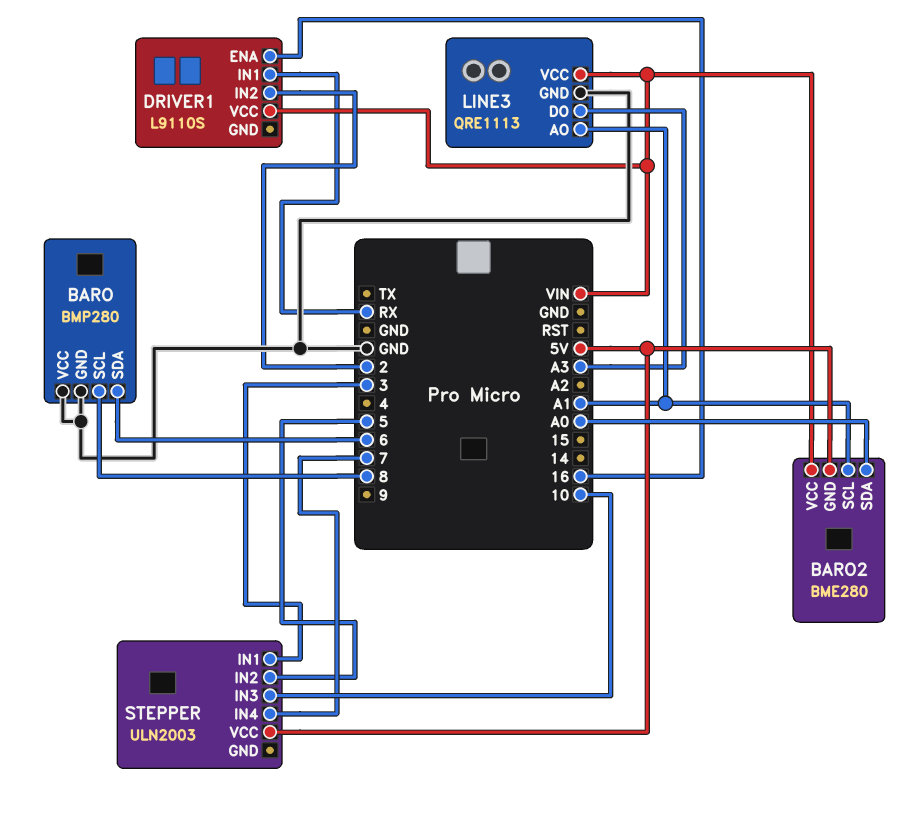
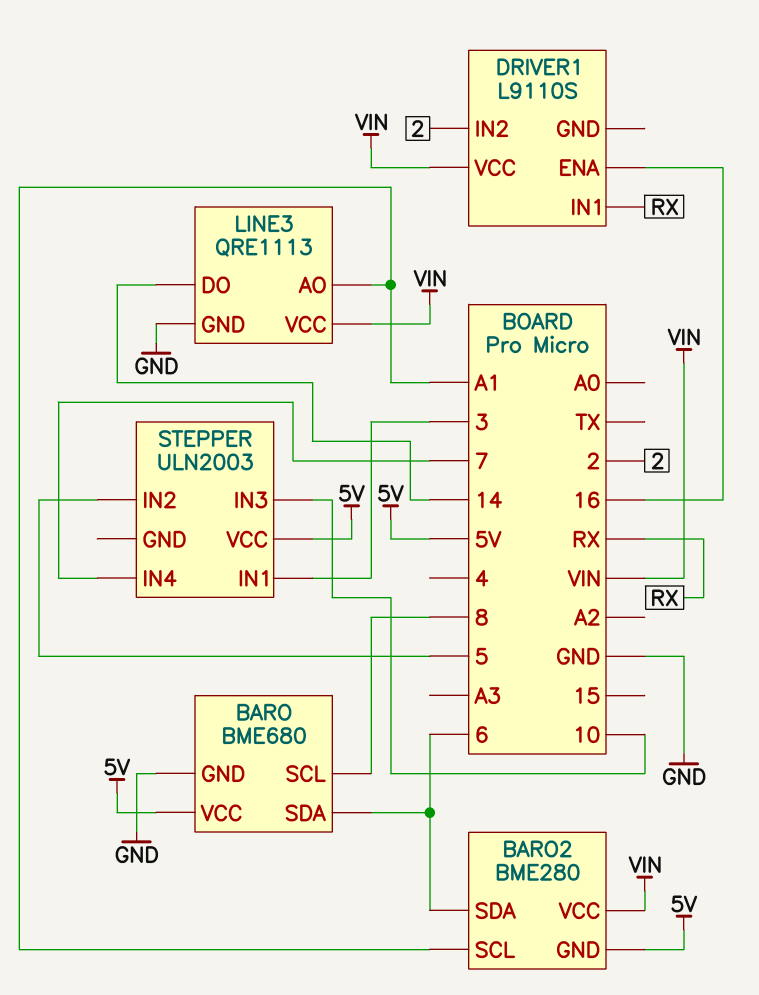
BARO: BMP280 -> BME680
BARO pin VCC: GND -> 5V
BARO2 pin SDA: A0 -> 6
LINE3 pin DO: A3 -> 14

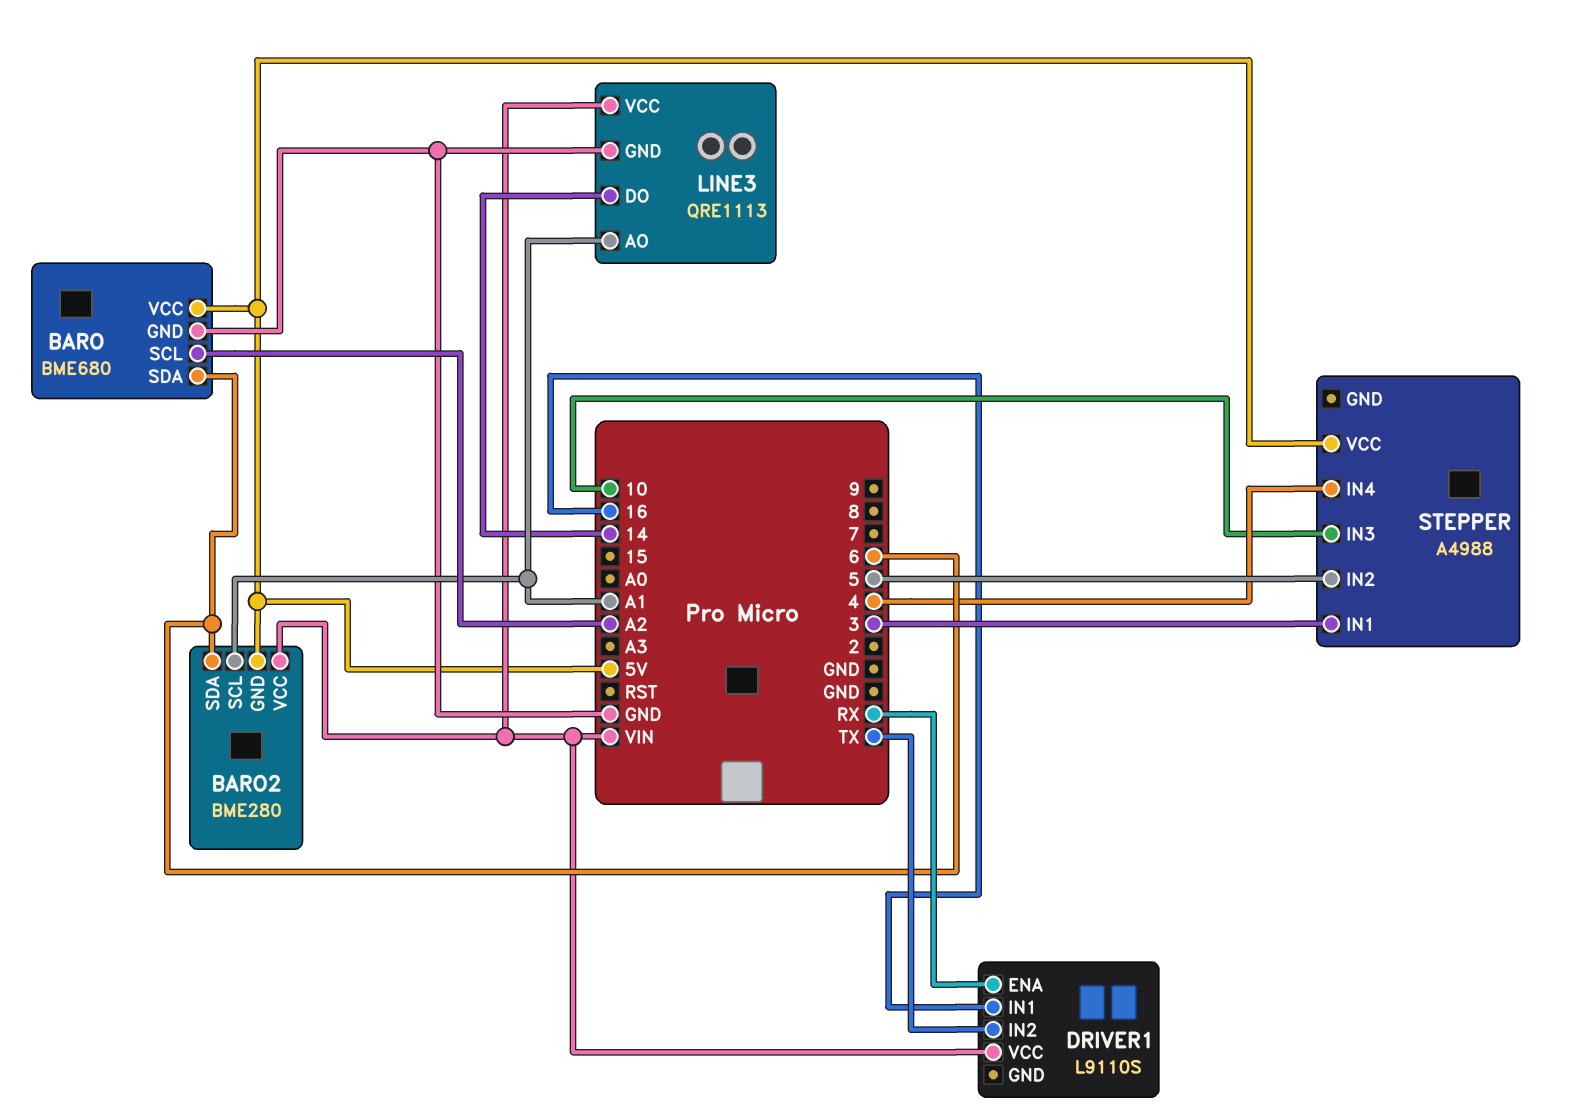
BARO pin SCL: 8 -> A2
DRIVER1 pin ENA: 16 -> RX
DRIVER1 pin IN1: RX -> 16
DRIVER1 pin IN2: 2 -> TX
STEPPER: ULN2003 -> A4988
STEPPER pin IN4: 7 -> 4

